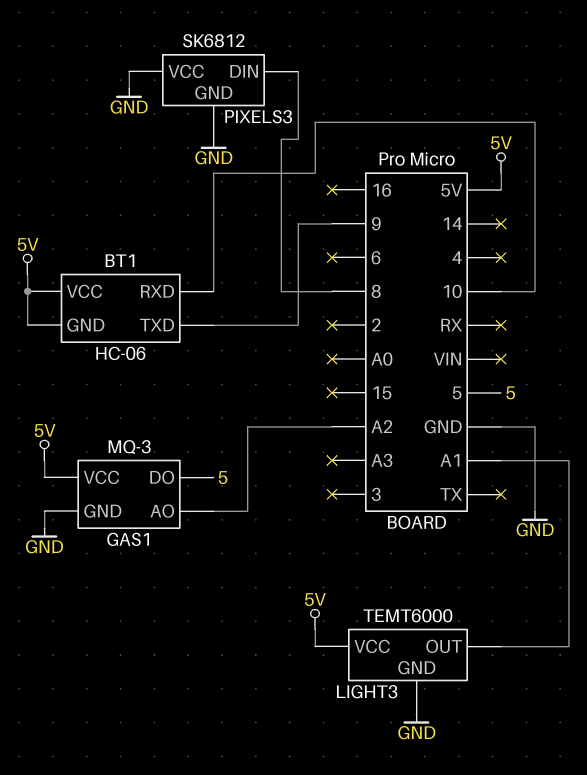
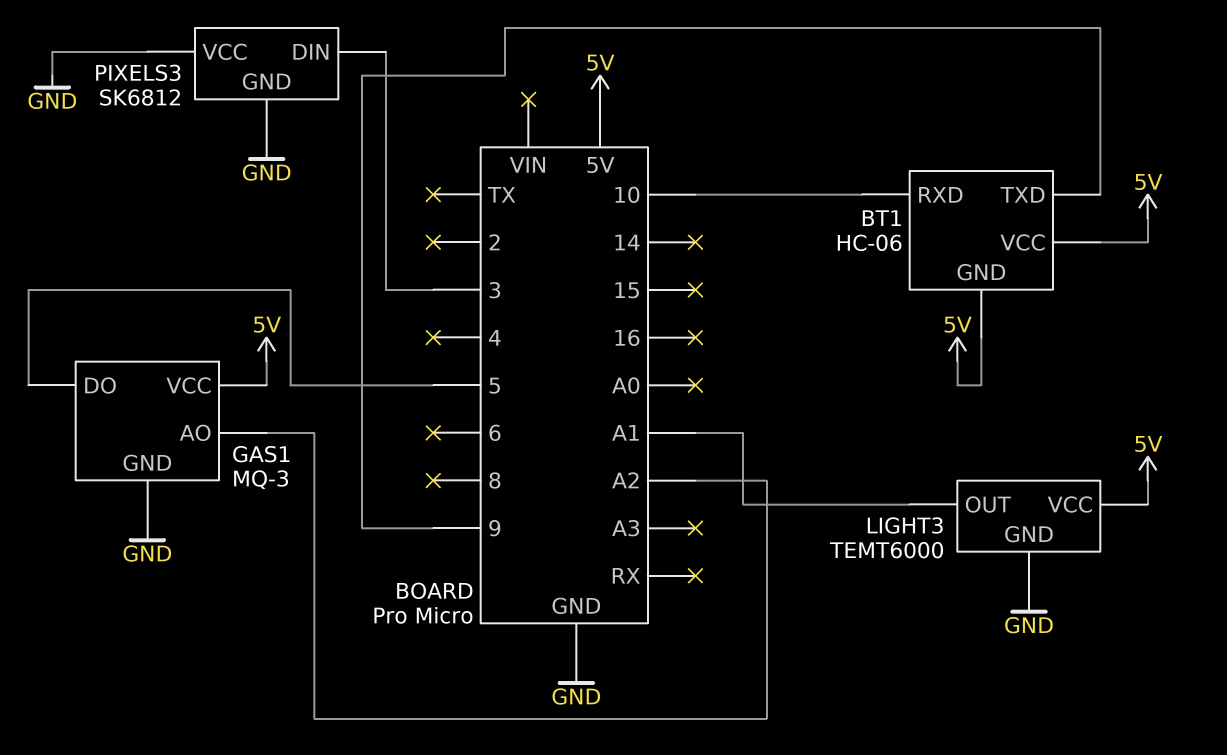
PIXELS3 pin DIN: 8 -> 3

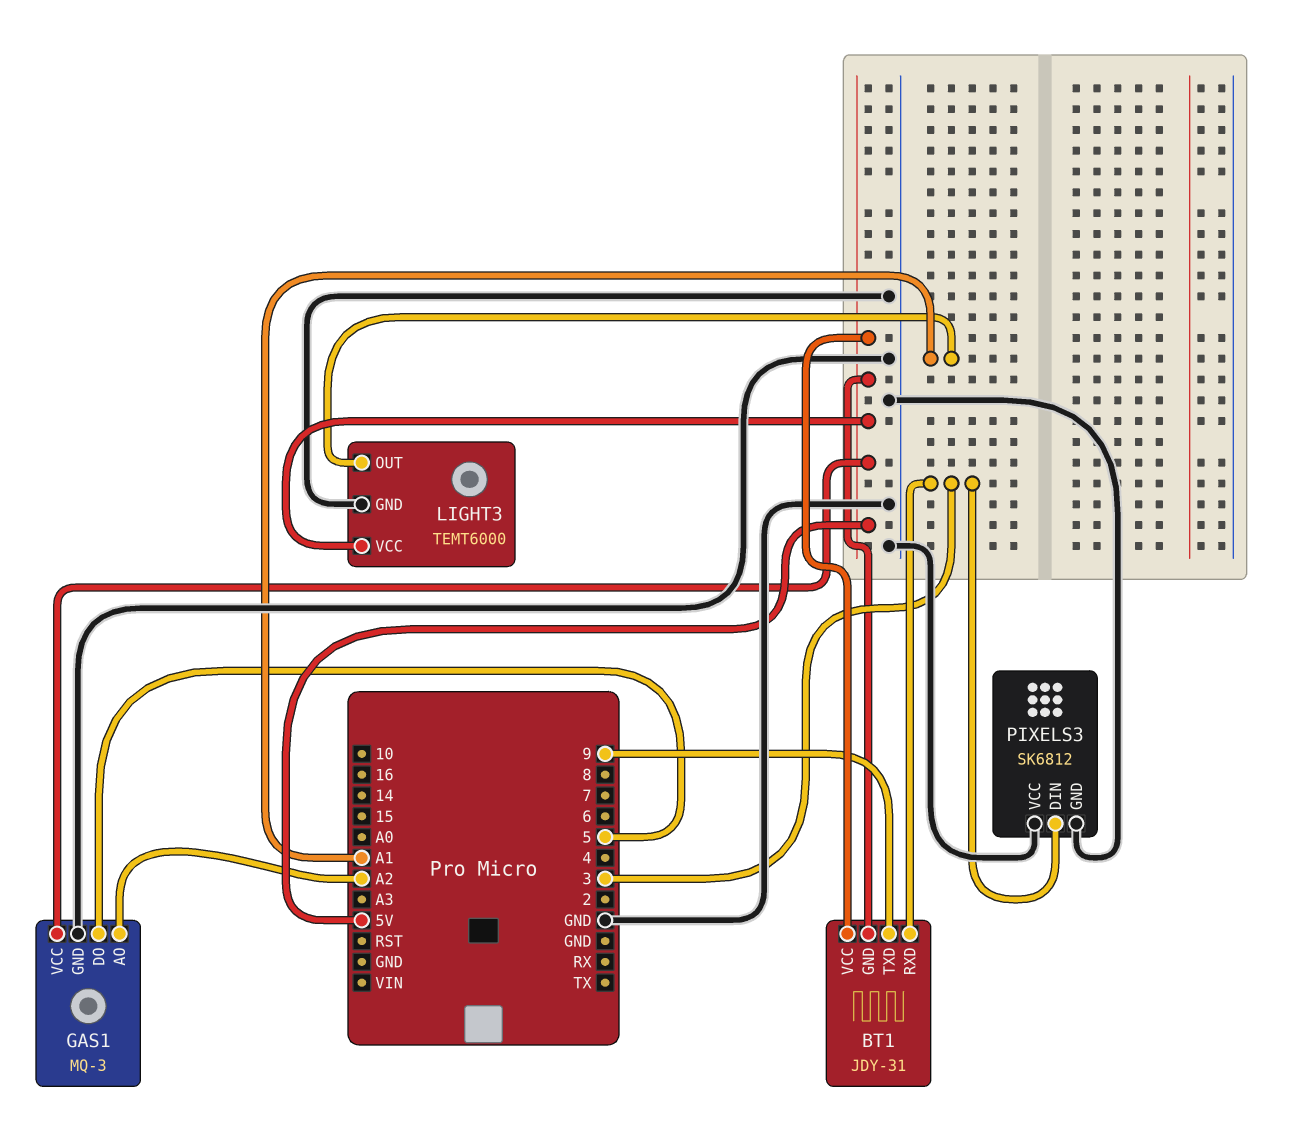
BT1: HC-06 -> JDY-31
BT1 pin RXD: 10 -> 3

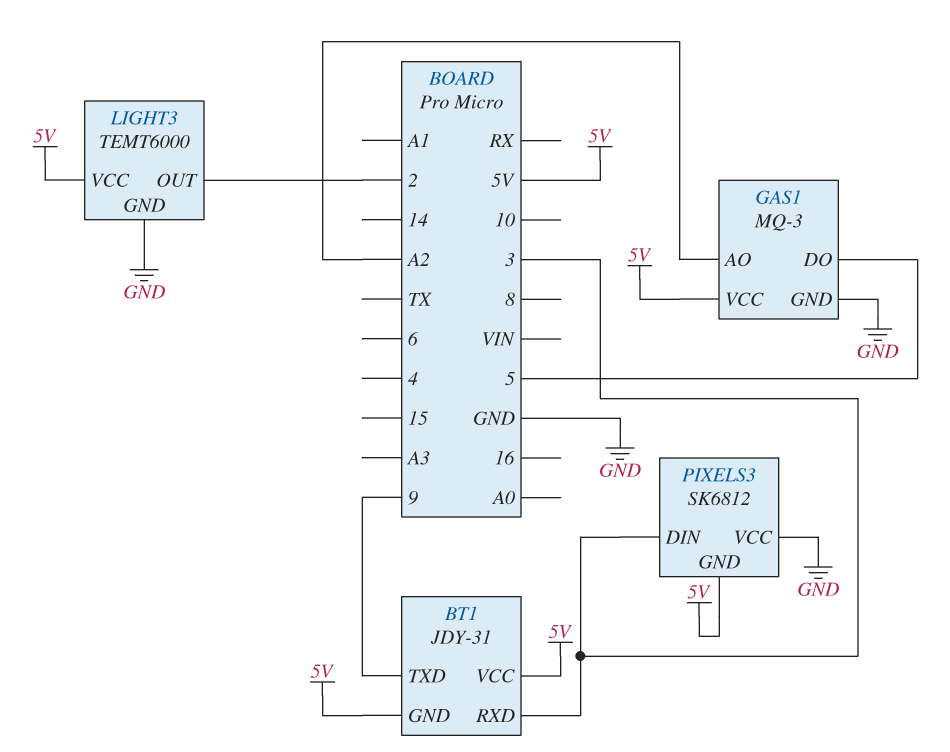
LIGHT3 pin OUT: A1 -> 2
PIXELS3 pin GND: GND -> 5V

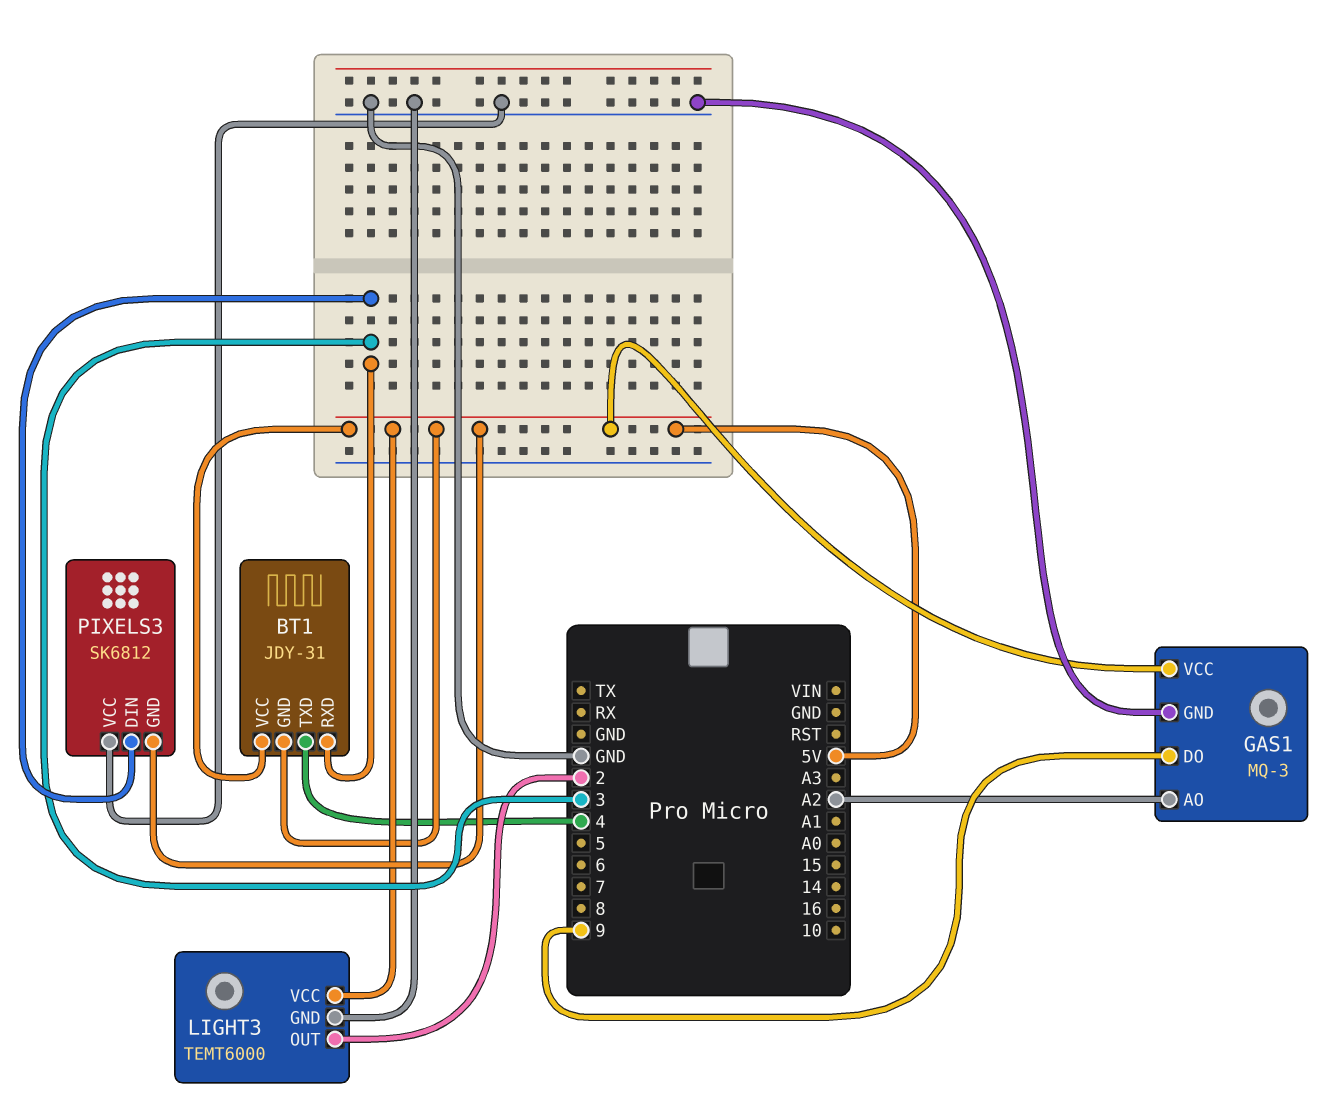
BT1 pin TXD: 9 -> 4
GAS1 pin DO: 5 -> 9

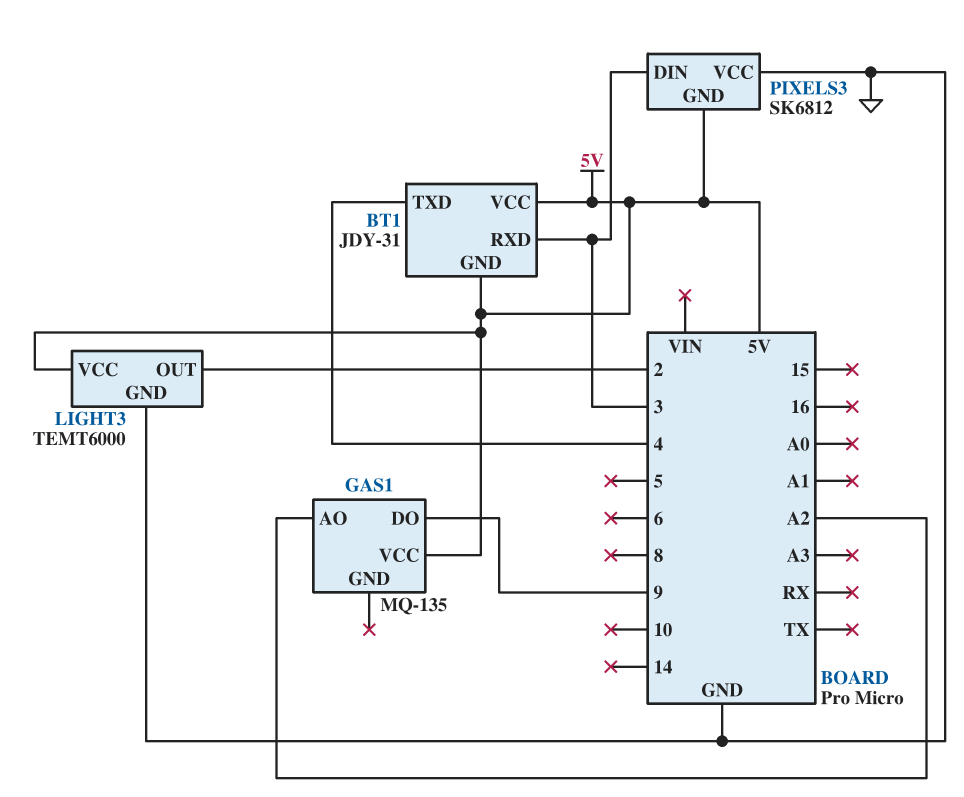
GAS1: MQ-3 -> MQ-135
GAS1 pin GND: GND -> none

